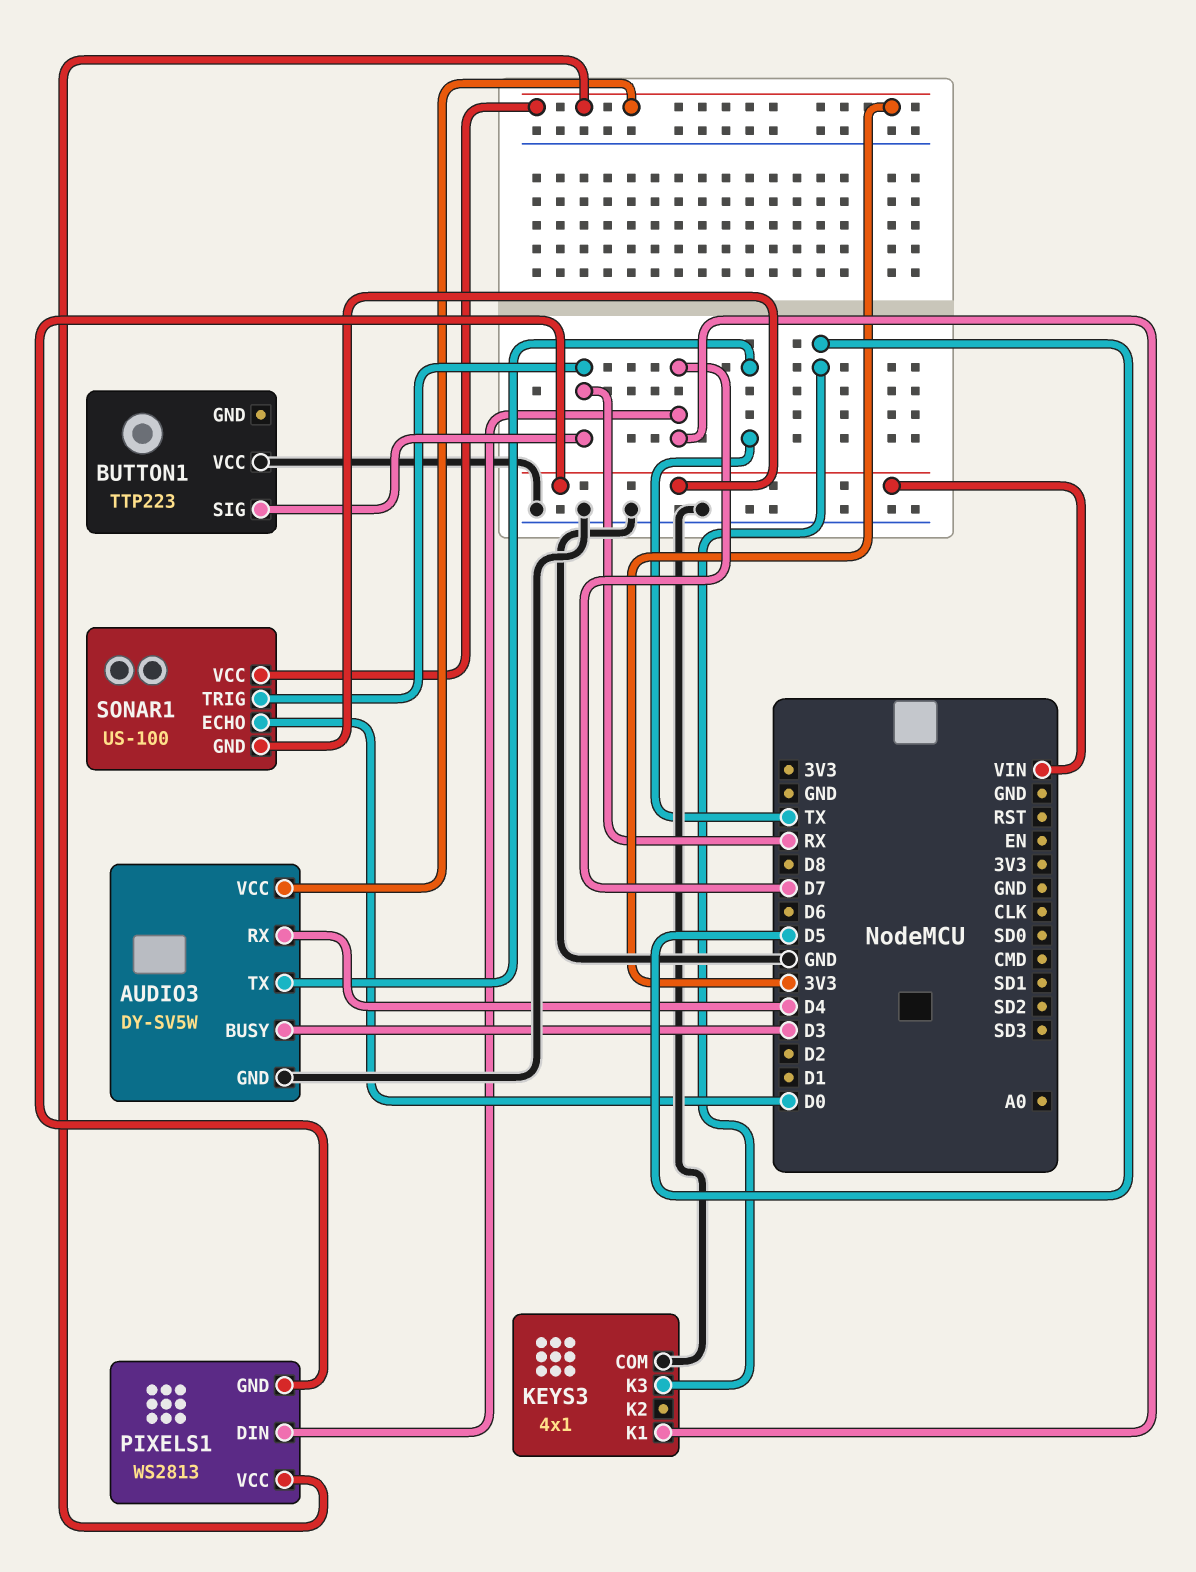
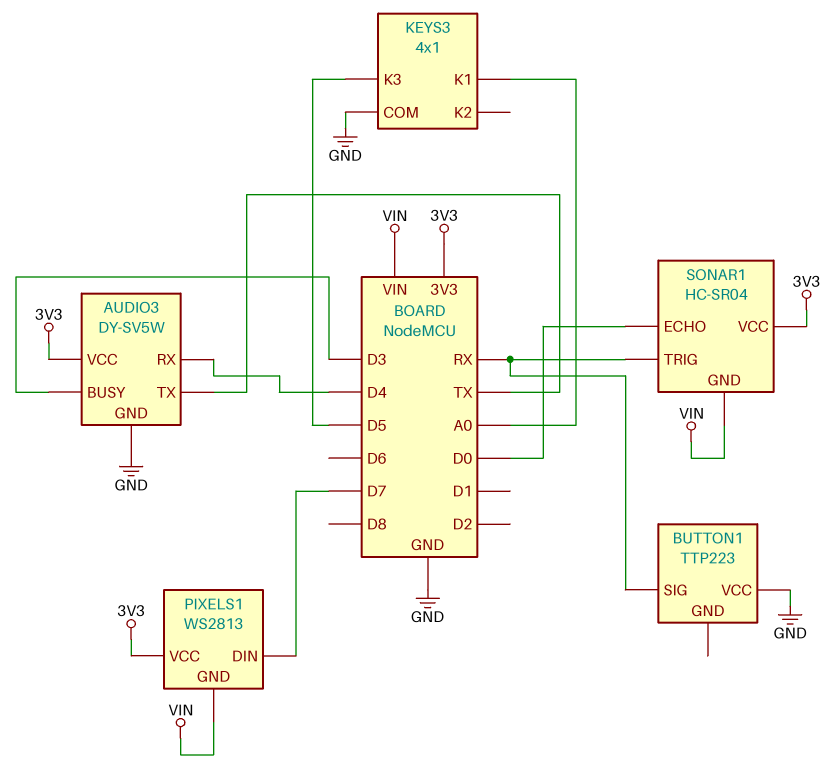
KEYS3 pin K1: D7 -> A0
SONAR1: US-100 -> HC-SR04

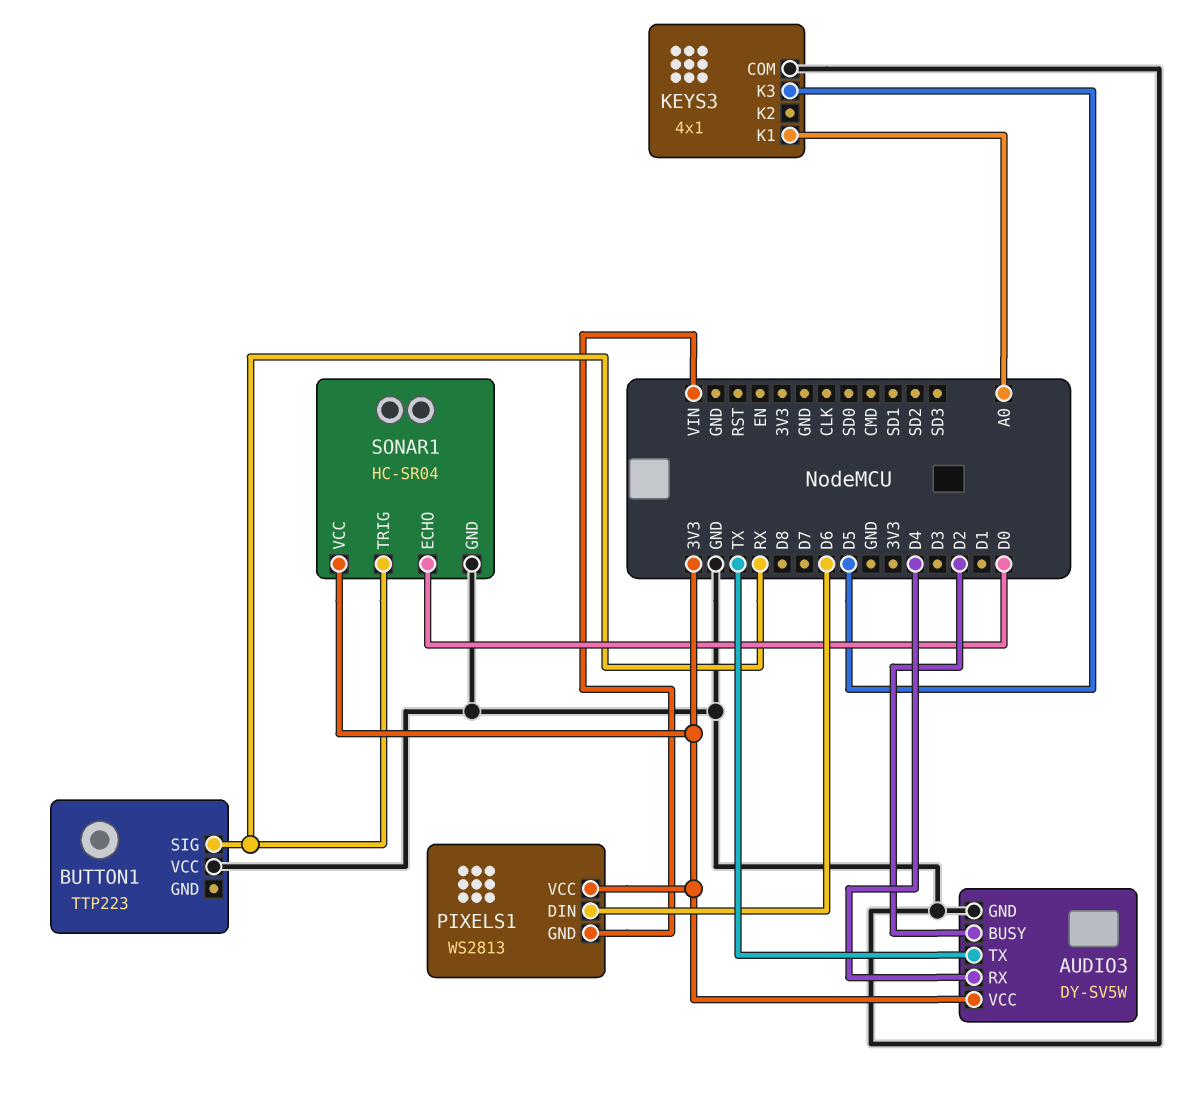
AUDIO3 pin BUSY: D3 -> D2
PIXELS1 pin DIN: D7 -> D6
SONAR1 pin GND: VIN -> GND

